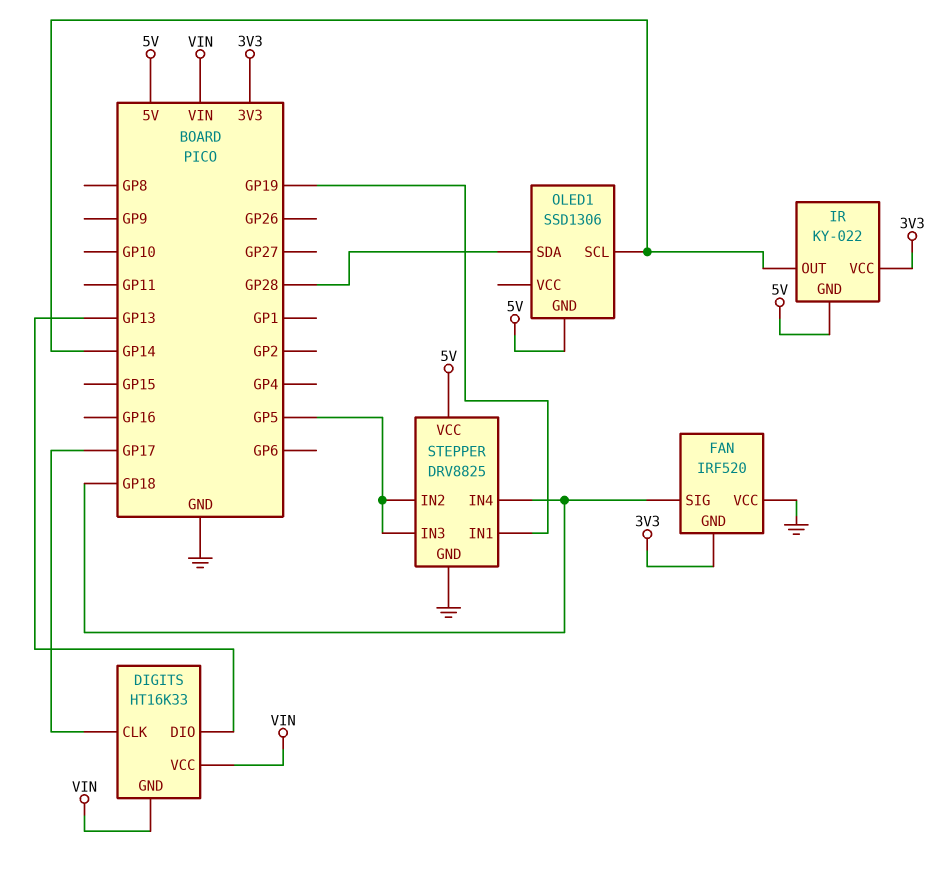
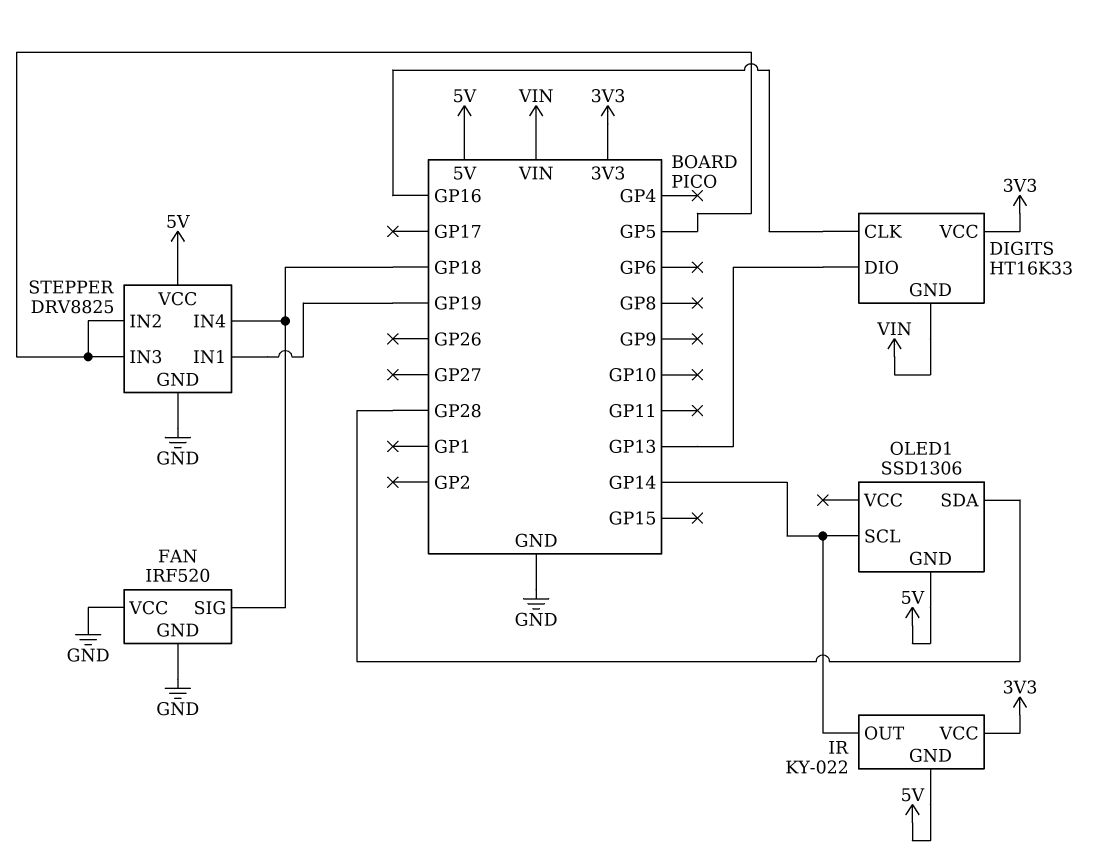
DIGITS pin CLK: GP17 -> GP16
DIGITS pin VCC: VIN -> 3V3
FAN pin GND: 3V3 -> GND

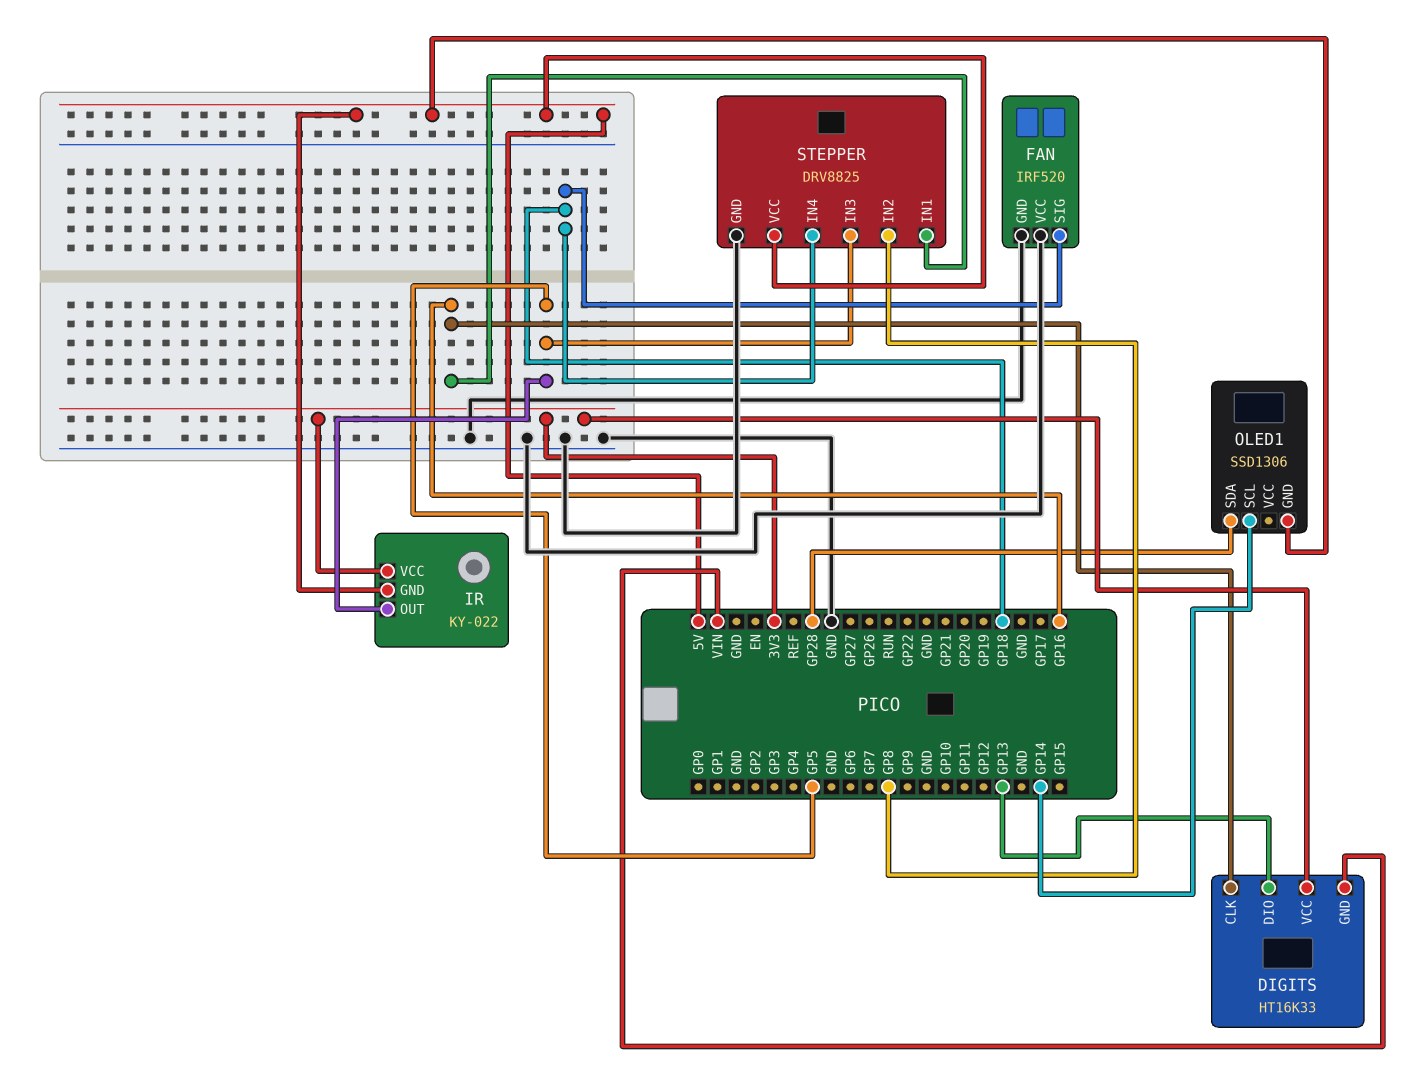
IR pin OUT: GP14 -> GP5
STEPPER pin IN1: GP19 -> GP16
STEPPER pin IN2: GP5 -> GP8

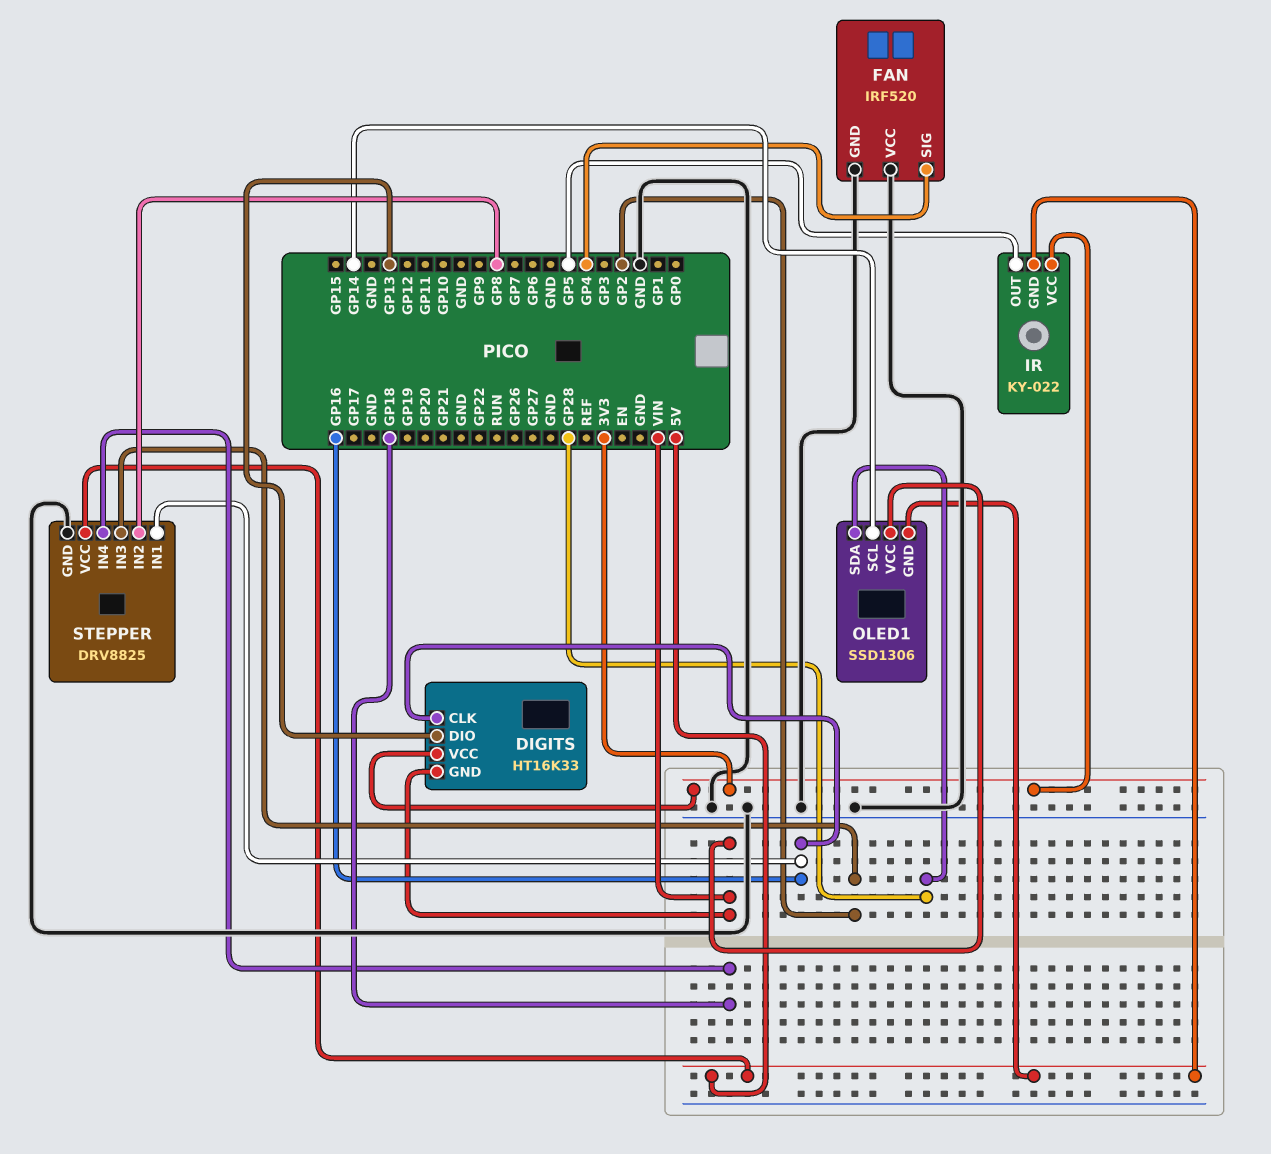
FAN pin SIG: GP18 -> GP4
OLED1 pin VCC: none -> VIN
STEPPER pin IN3: GP5 -> GP2

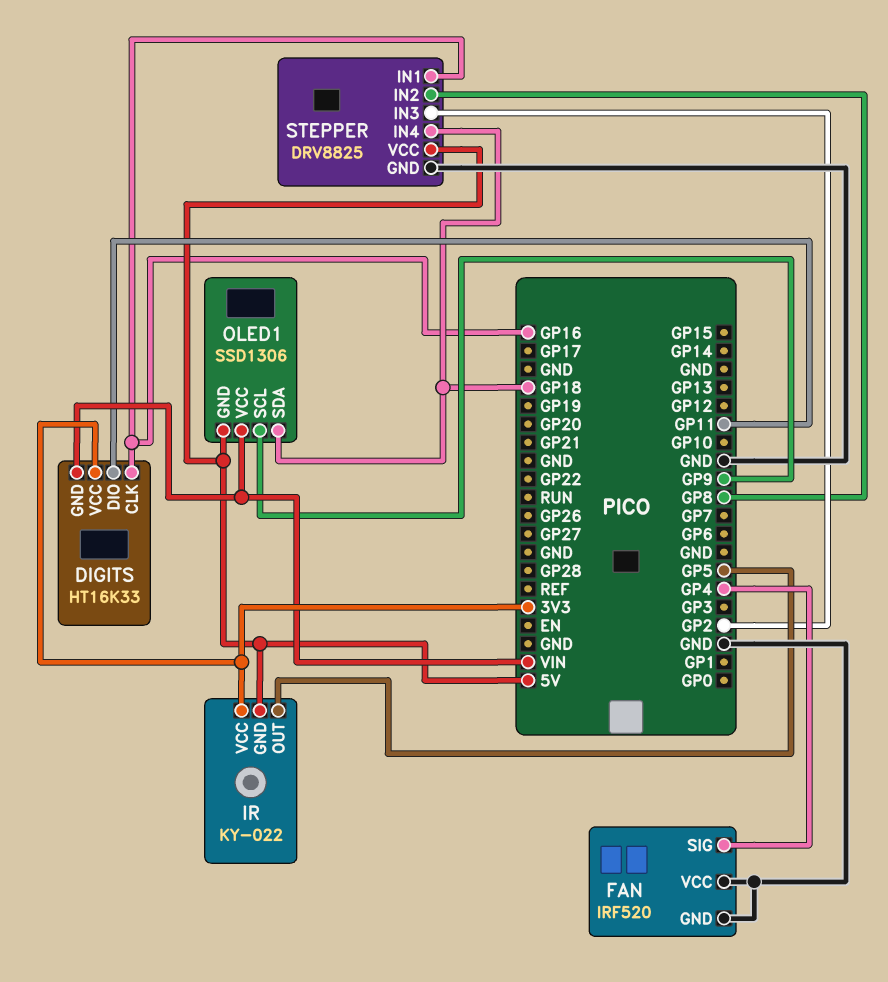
DIGITS pin DIO: GP13 -> GP11
OLED1 pin SCL: GP14 -> GP9
OLED1 pin SDA: GP28 -> GP18

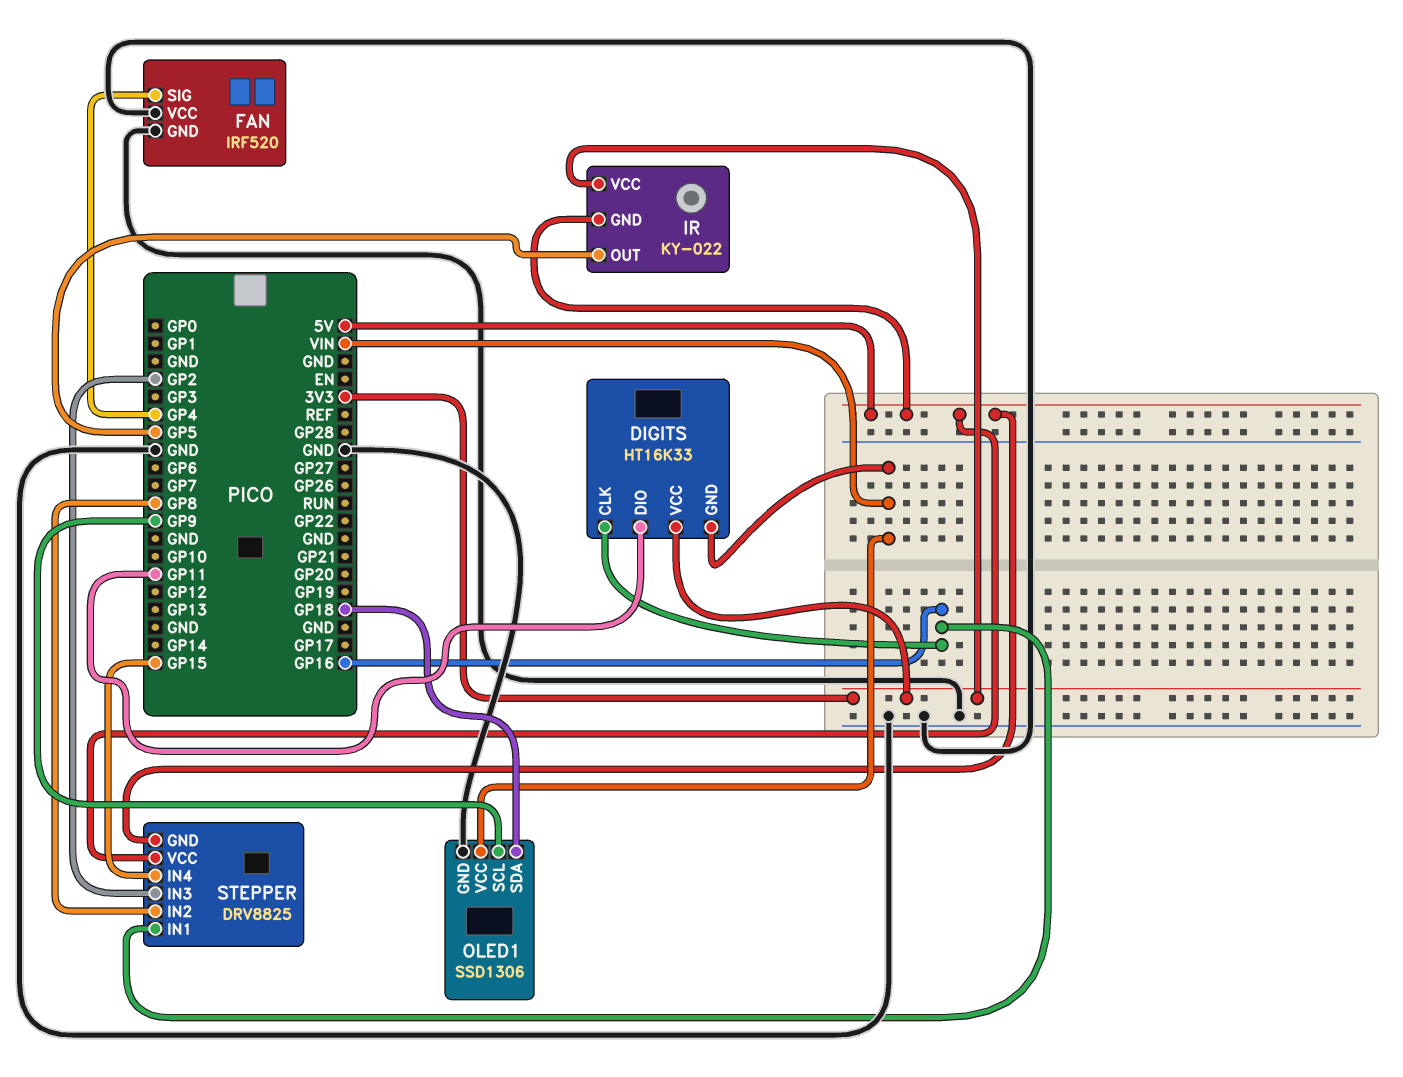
OLED1 pin GND: 5V -> GND
STEPPER pin GND: GND -> 5V
STEPPER pin IN4: GP18 -> GP15

